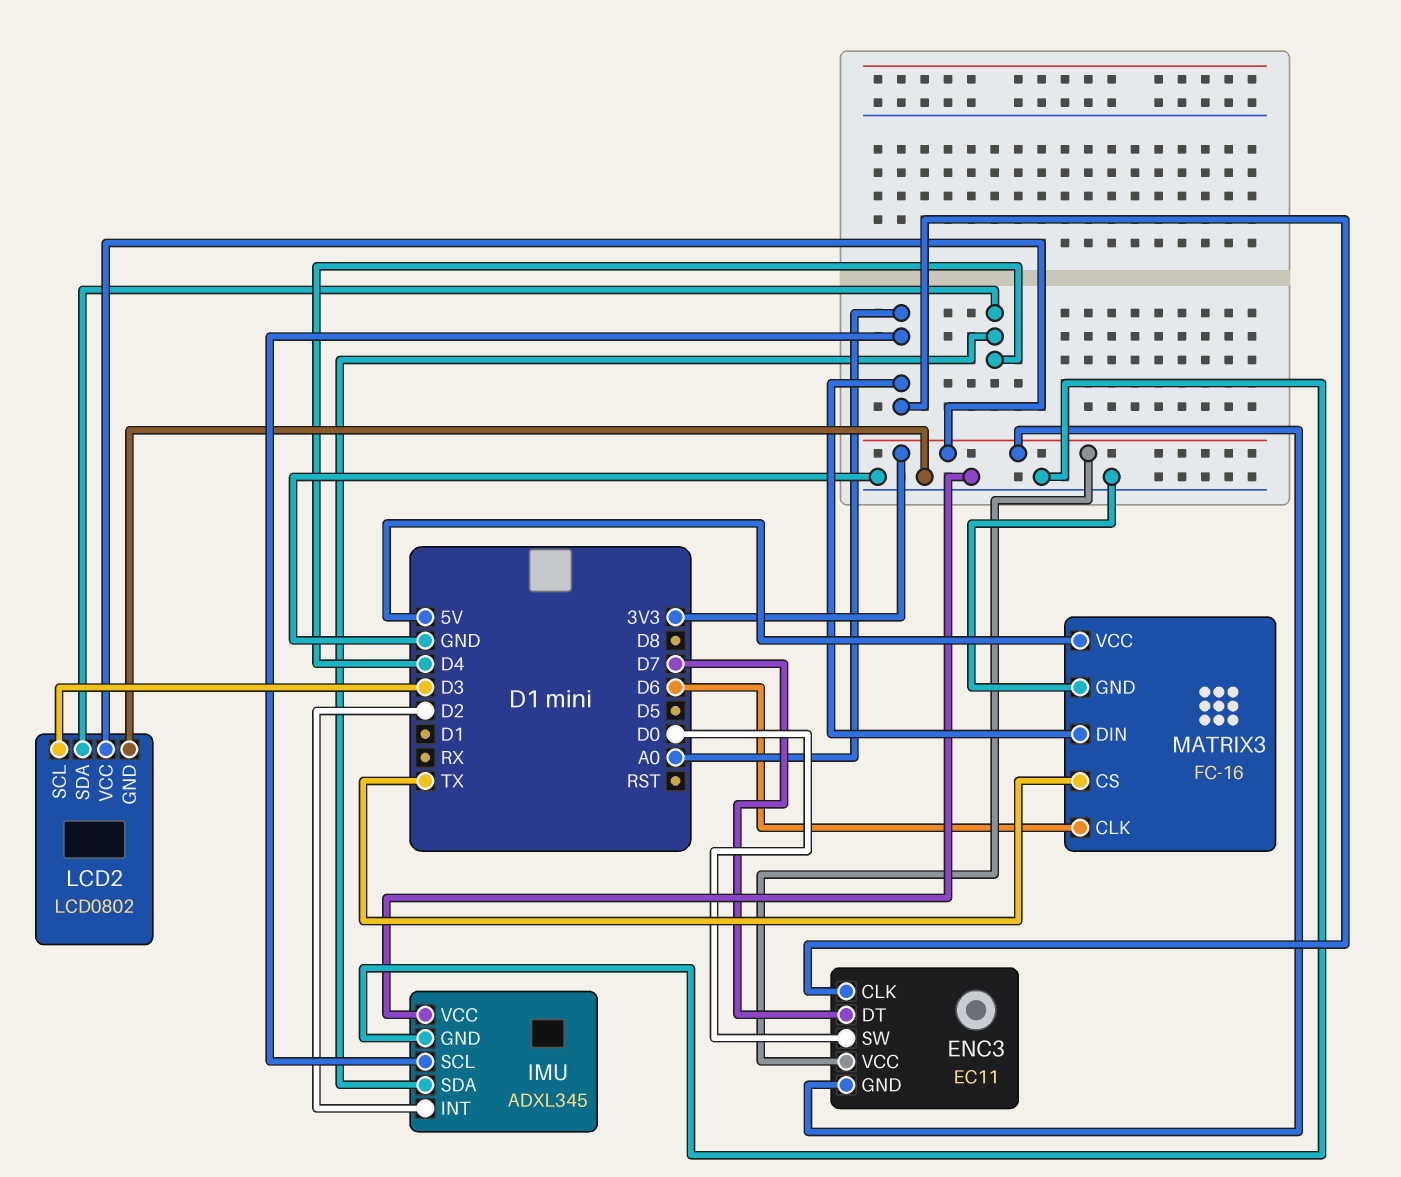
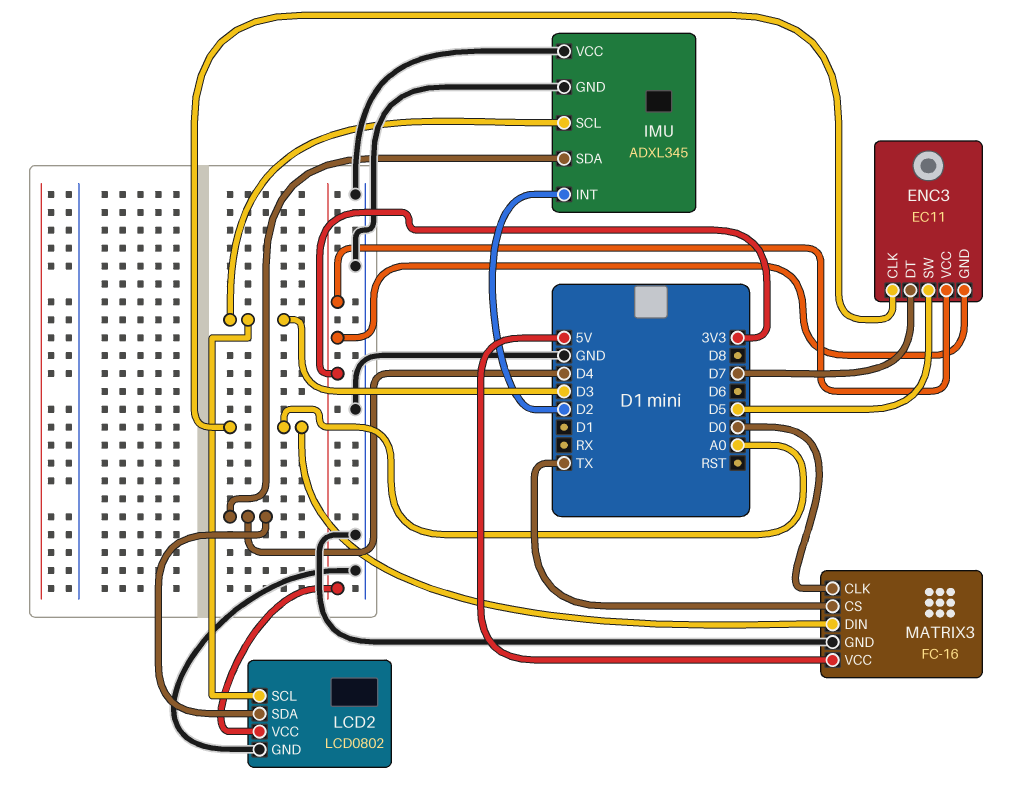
ENC3 pin SW: D0 -> D5
IMU pin SCL: A0 -> D3
MATRIX3 pin CLK: D6 -> D0

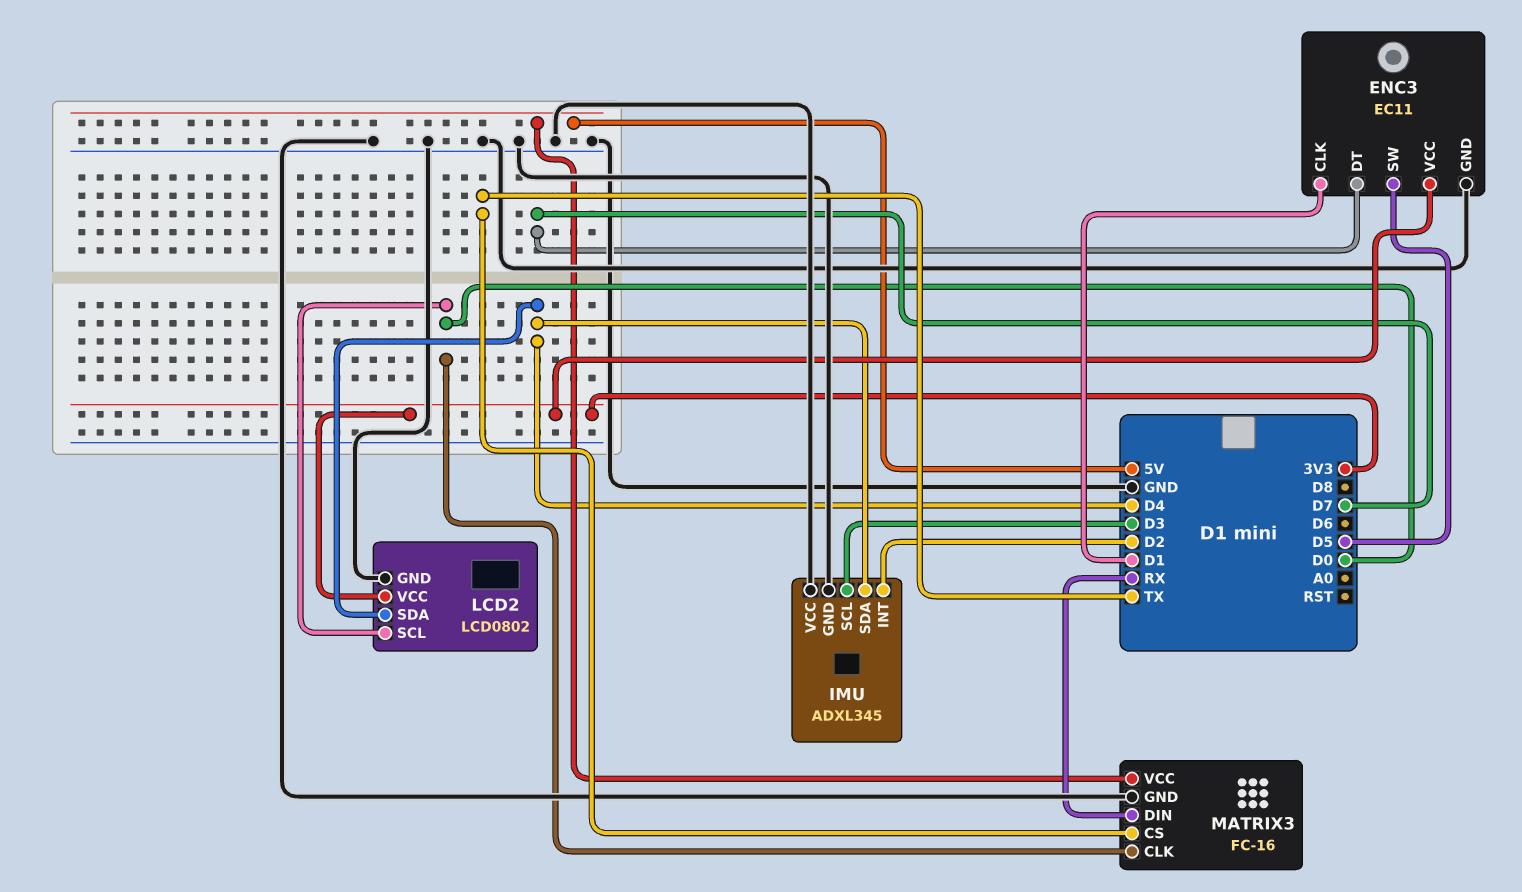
ENC3 pin CLK: A0 -> D1
ENC3 pin GND: 3V3 -> GND
LCD2 pin SCL: D3 -> D0
MATRIX3 pin DIN: A0 -> RX

